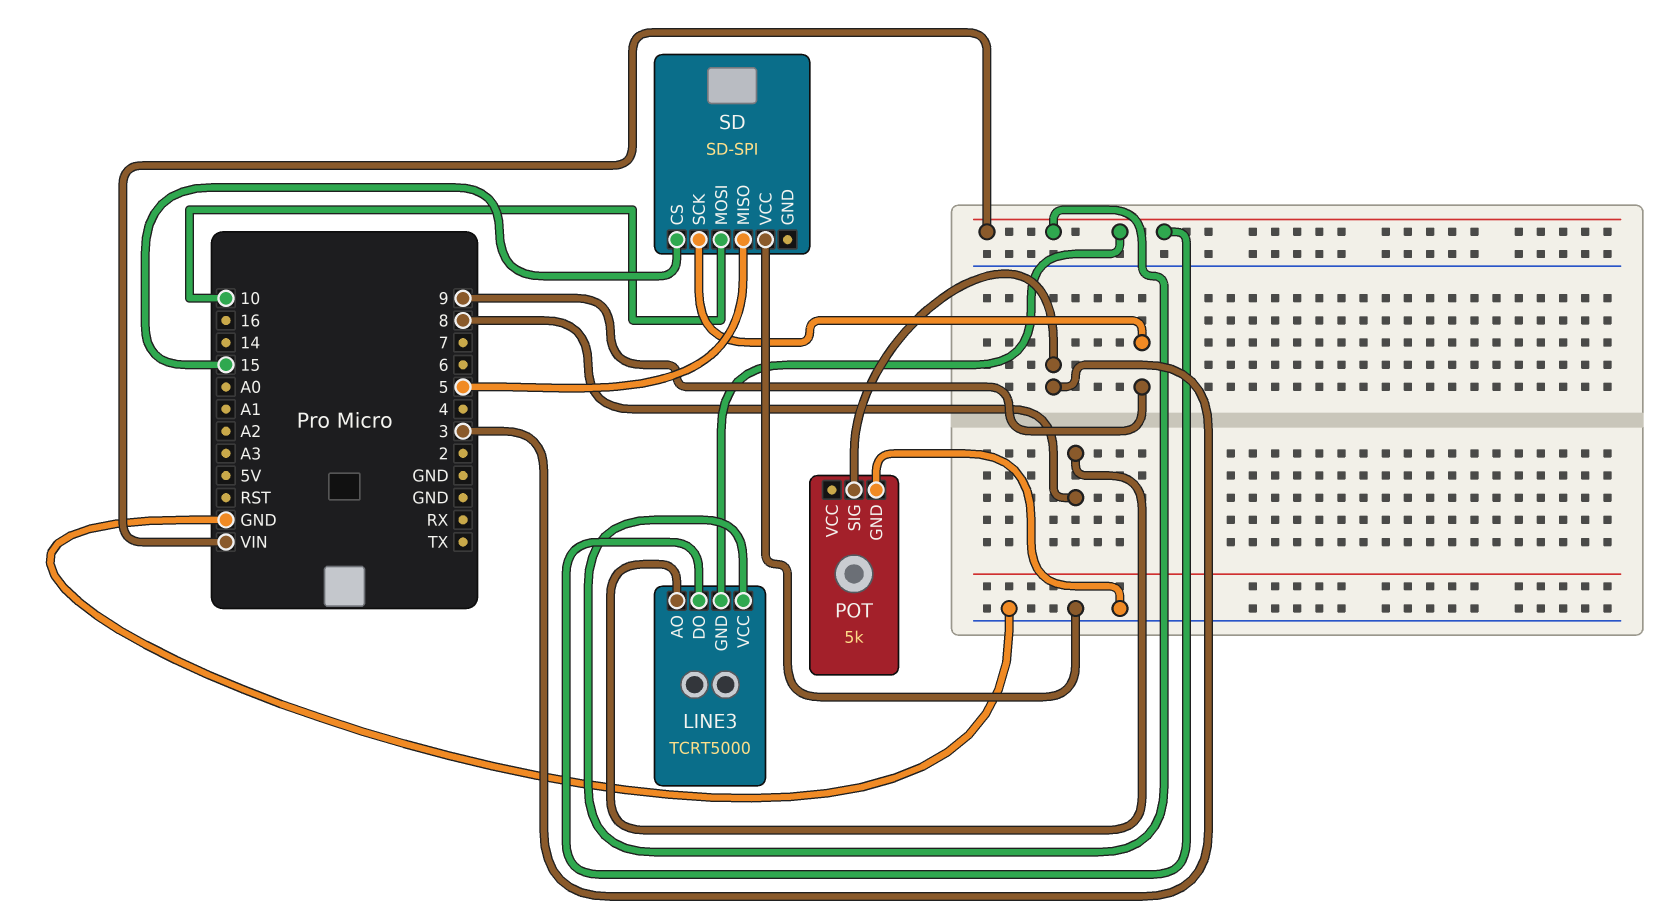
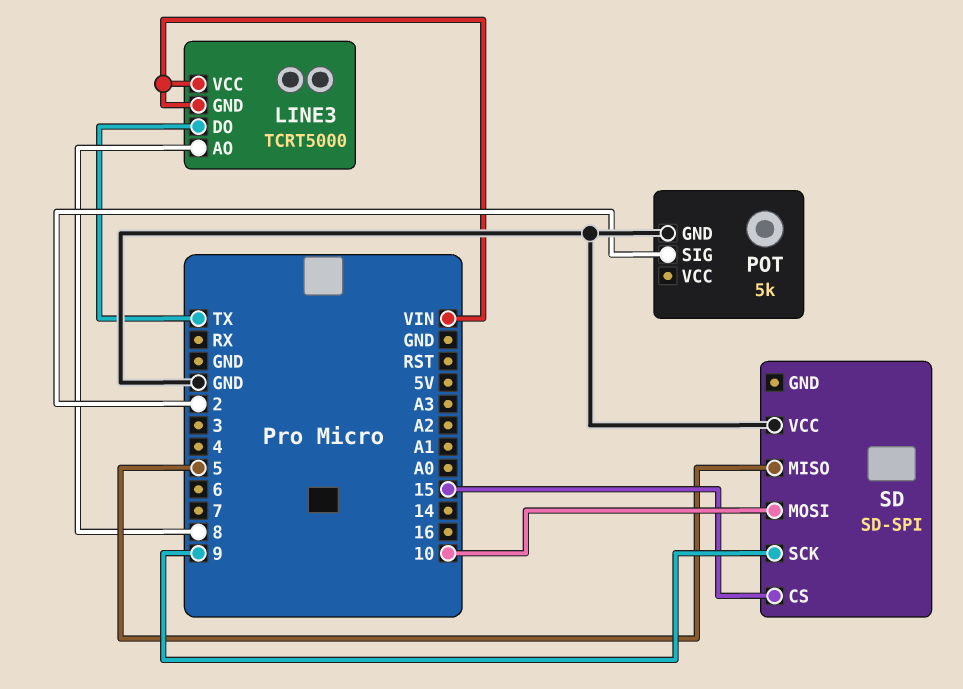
LINE3 pin DO: VIN -> TX
POT pin SIG: 3 -> 2

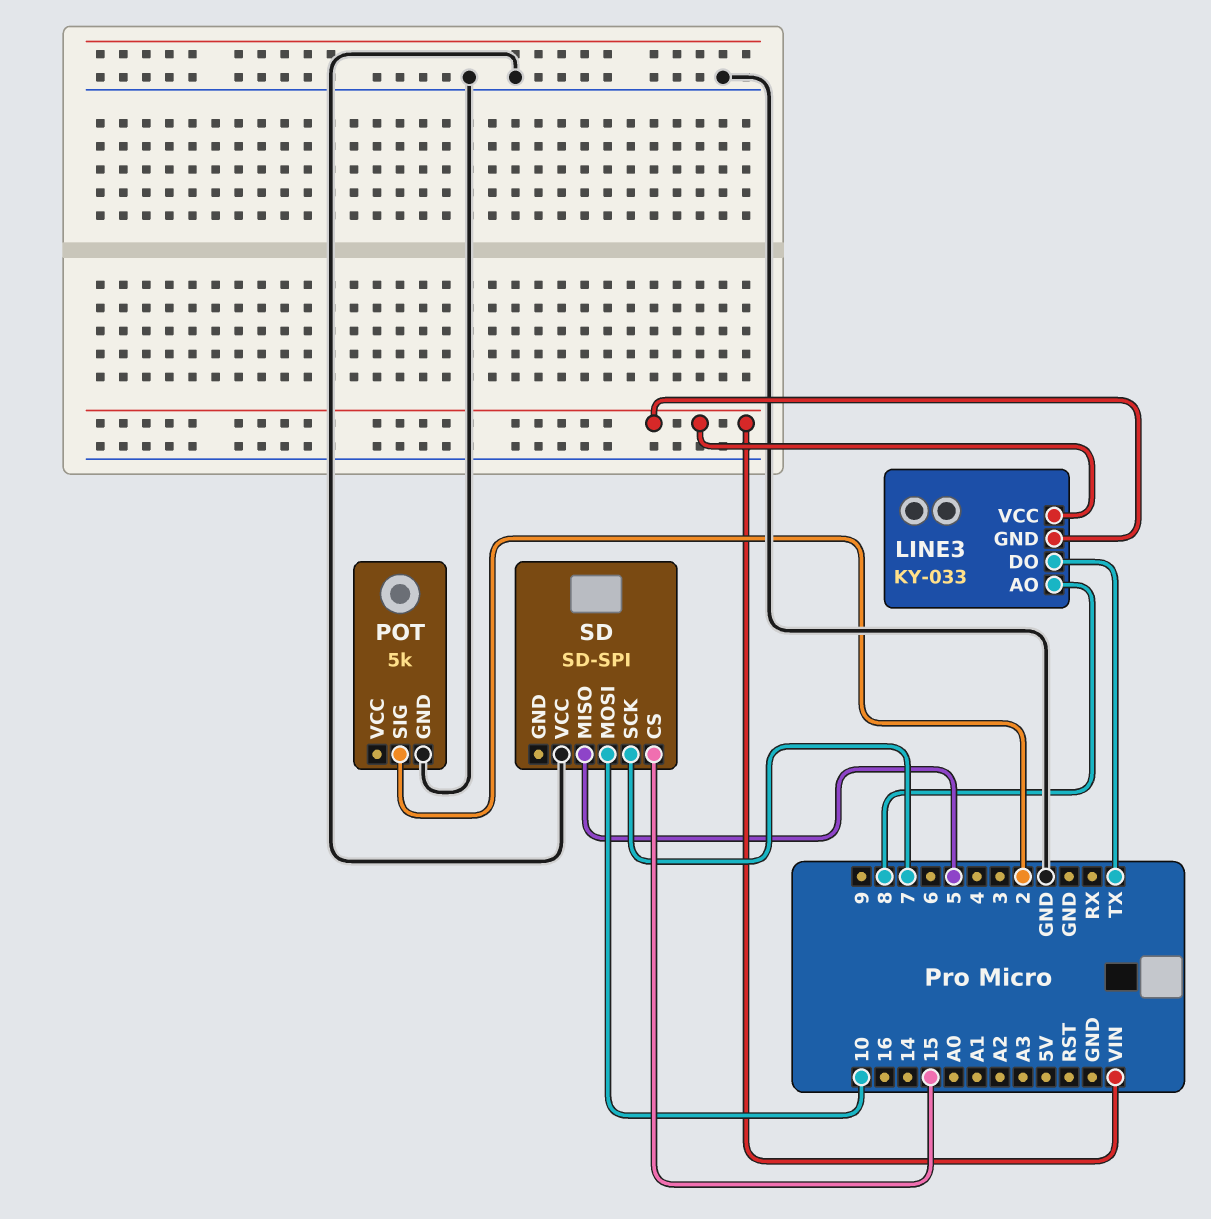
LINE3: TCRT5000 -> KY-033
SD pin SCK: 9 -> 7

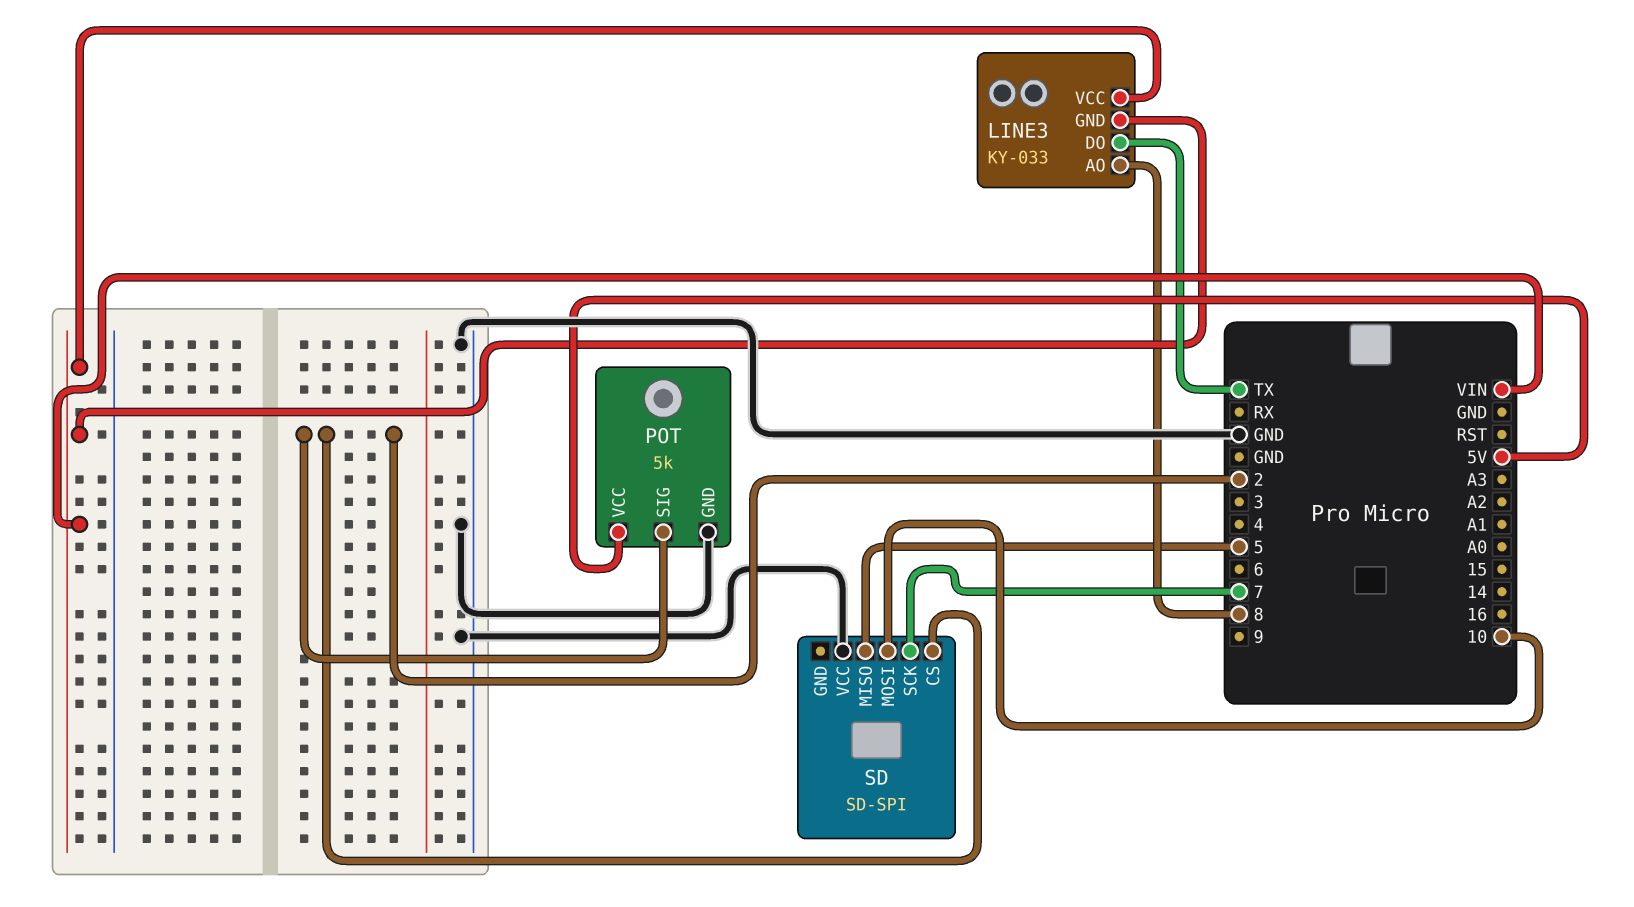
POT pin VCC: none -> 5V
SD pin CS: 15 -> 2

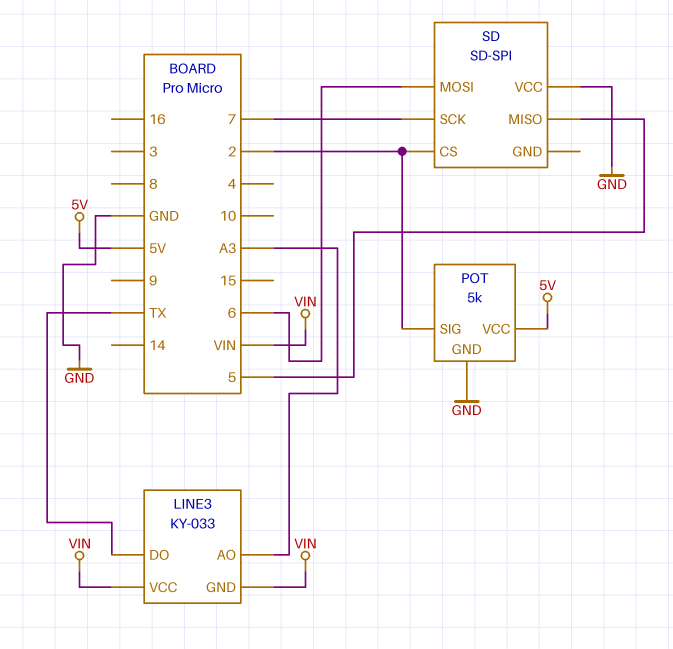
LINE3 pin AO: 8 -> A3
SD pin MOSI: 10 -> 6

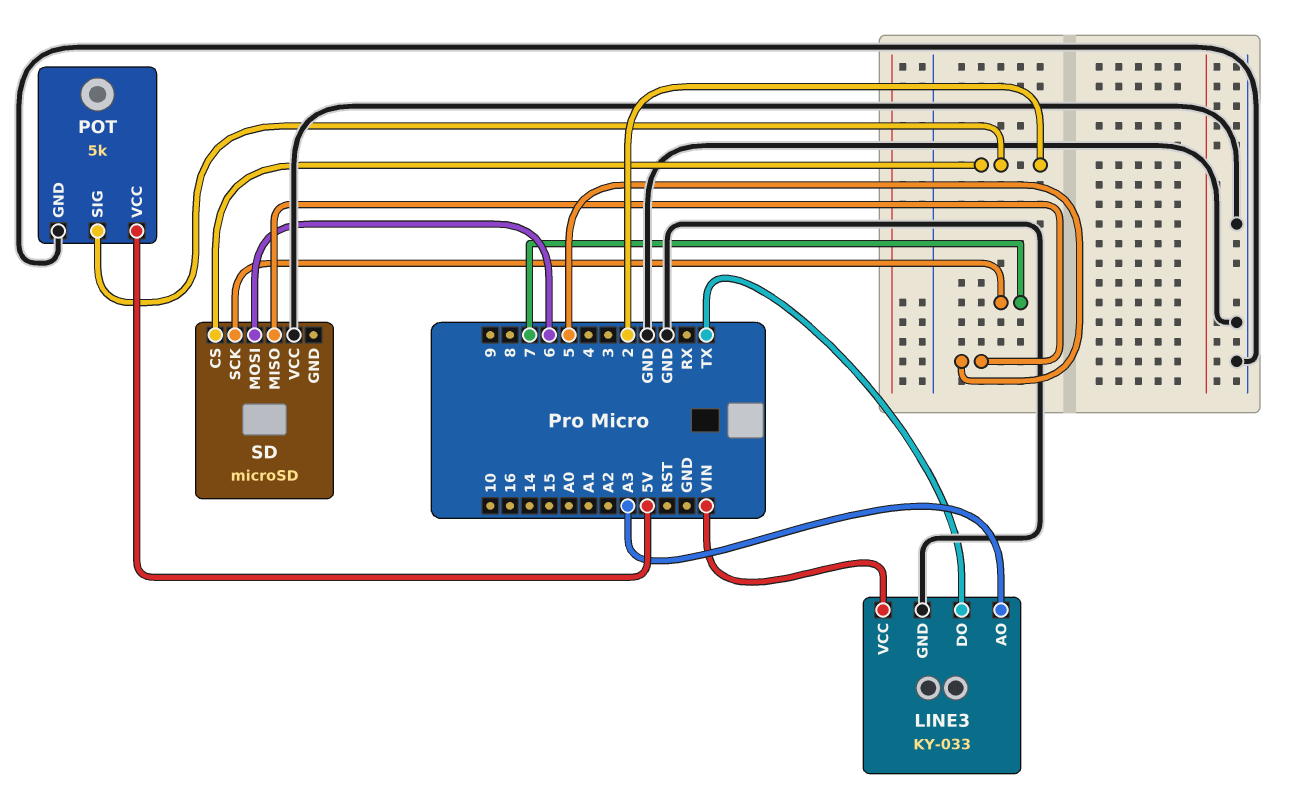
LINE3 pin GND: VIN -> GND
SD: SD-SPI -> microSD

